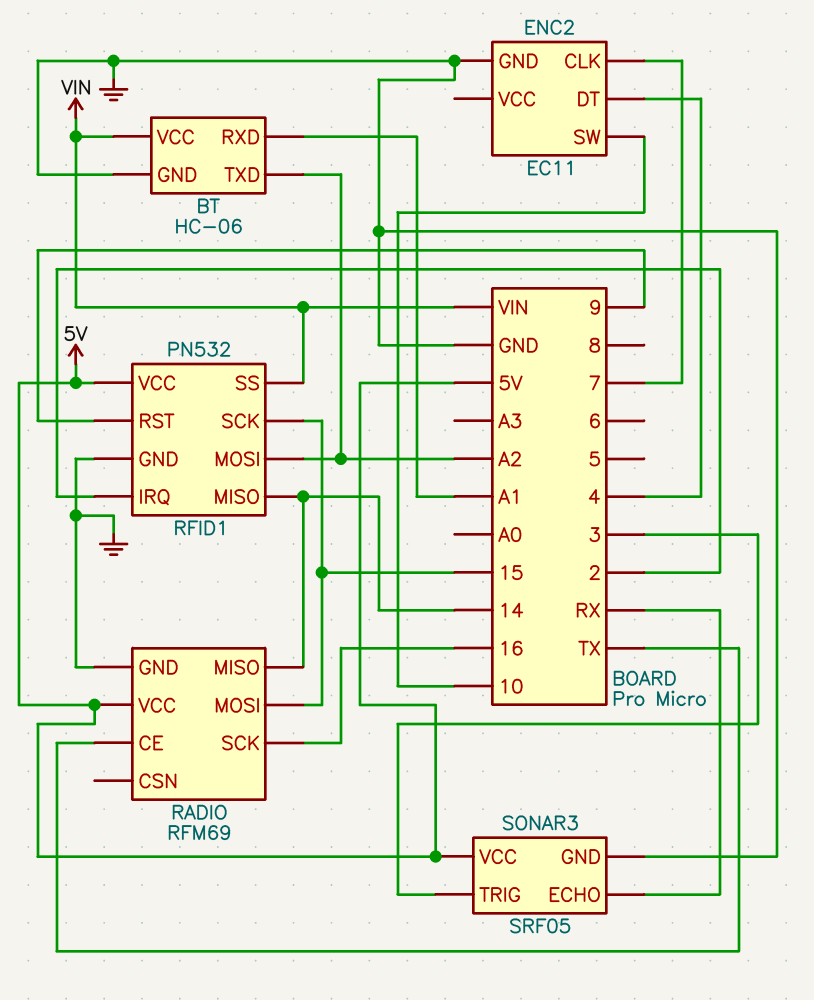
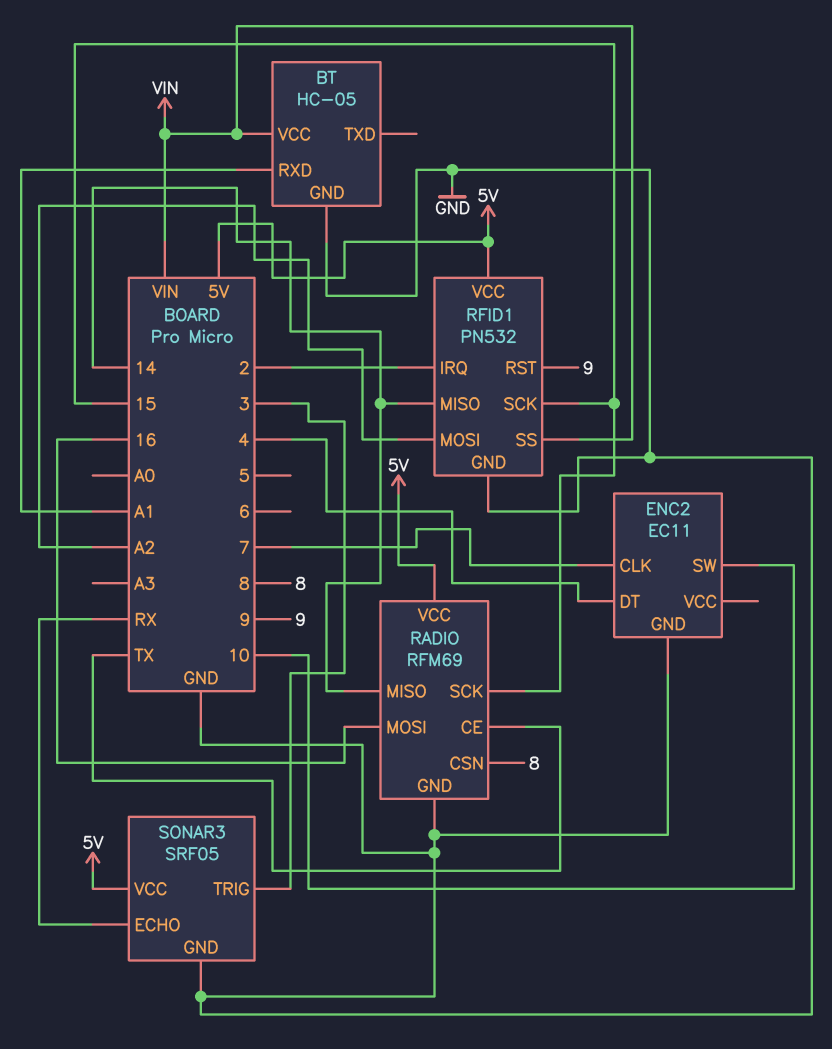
BT: HC-06 -> HC-05
BT pin TXD: A2 -> none
RADIO pin CSN: none -> 8
RADIO pin MOSI: 15 -> 16
RADIO pin SCK: 16 -> 15

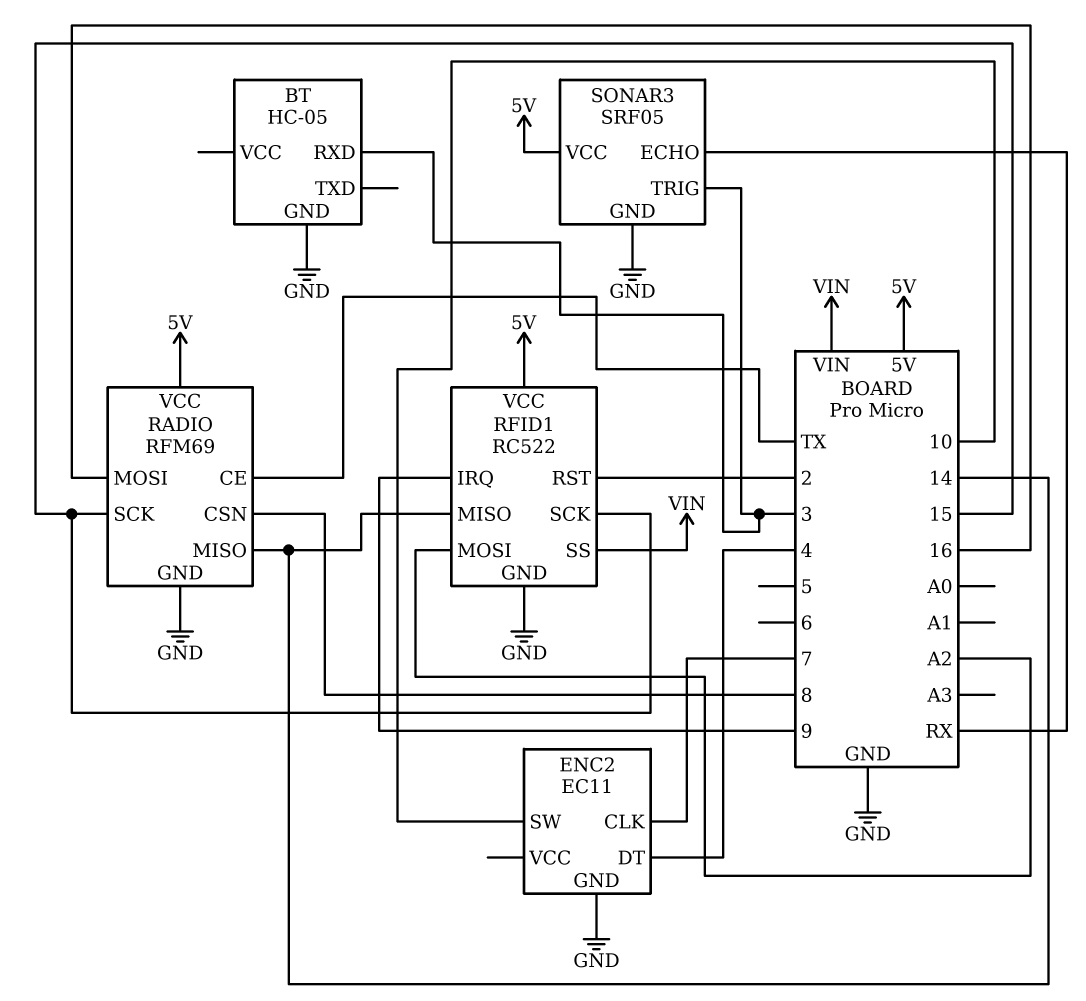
BT pin RXD: A1 -> 3
BT pin VCC: VIN -> none
RFID1: PN532 -> RC522
RFID1 pin IRQ: 2 -> 9
RFID1 pin RST: 9 -> 2

